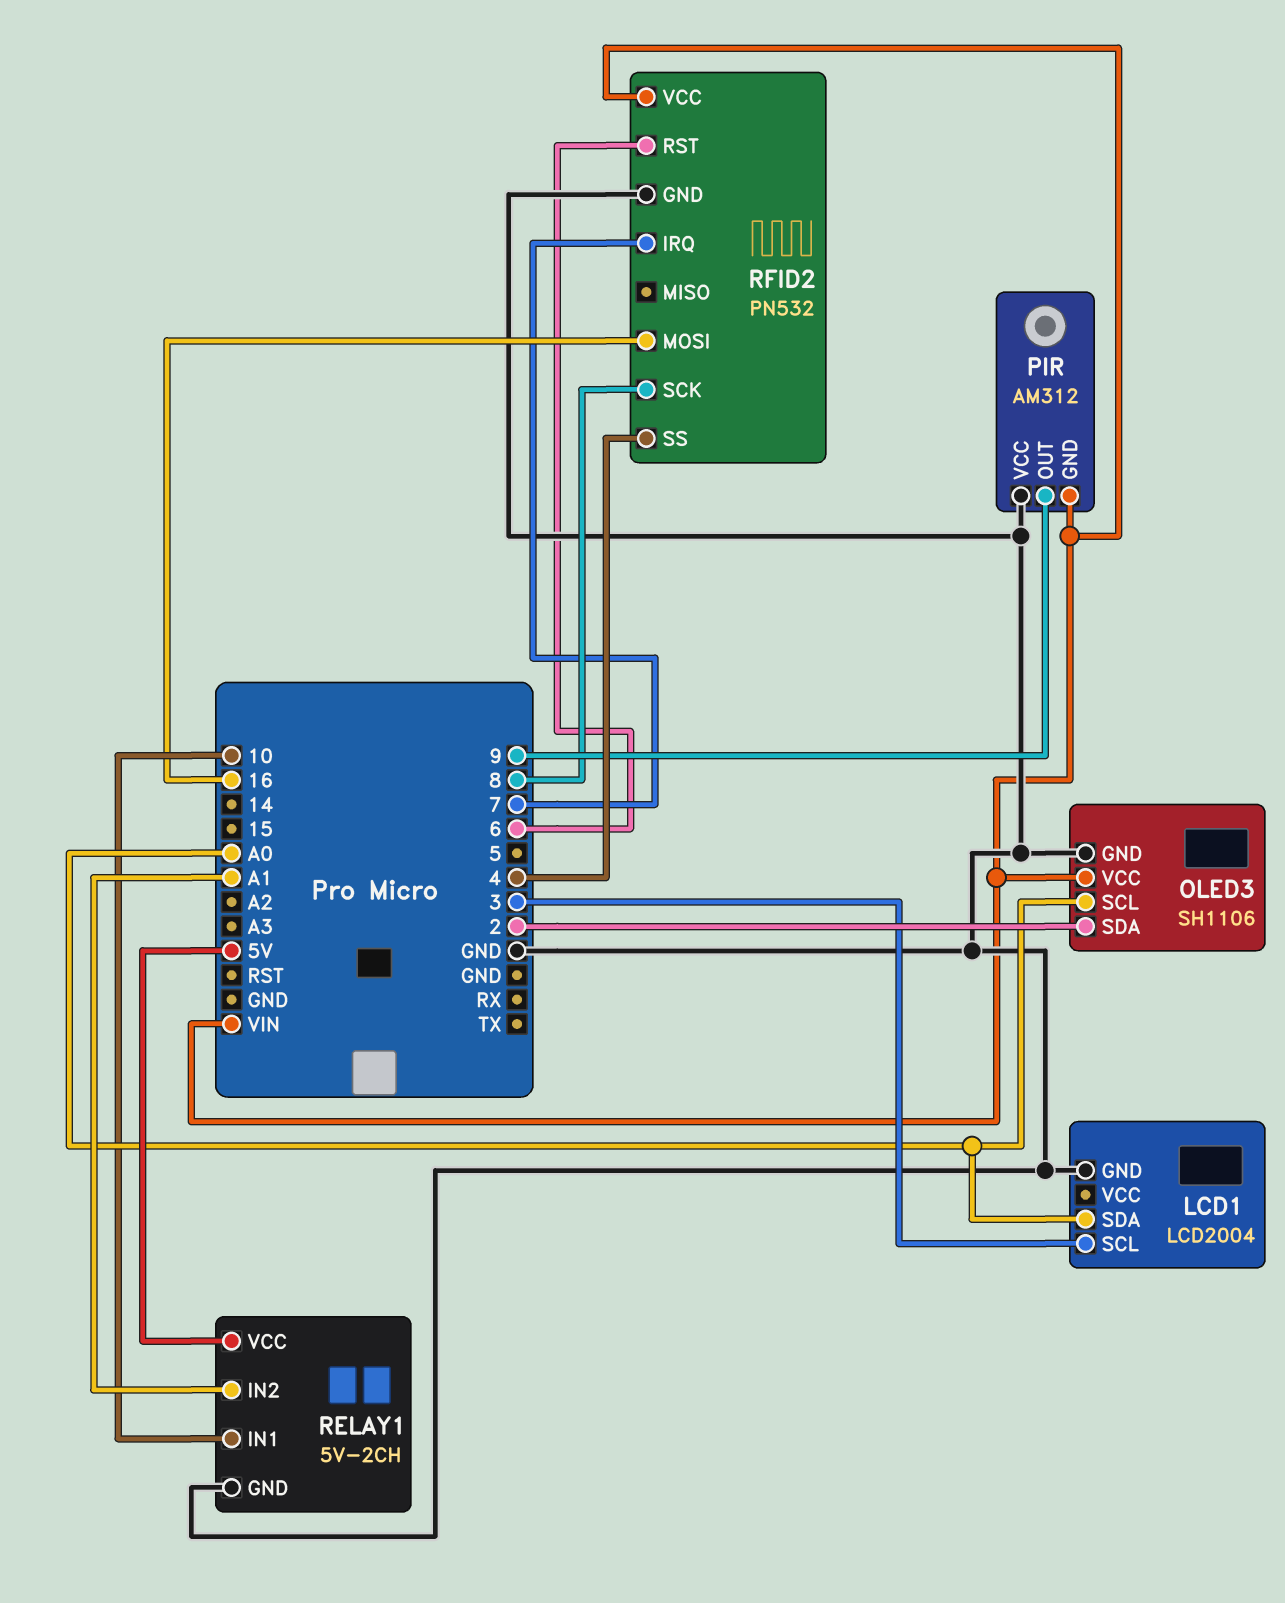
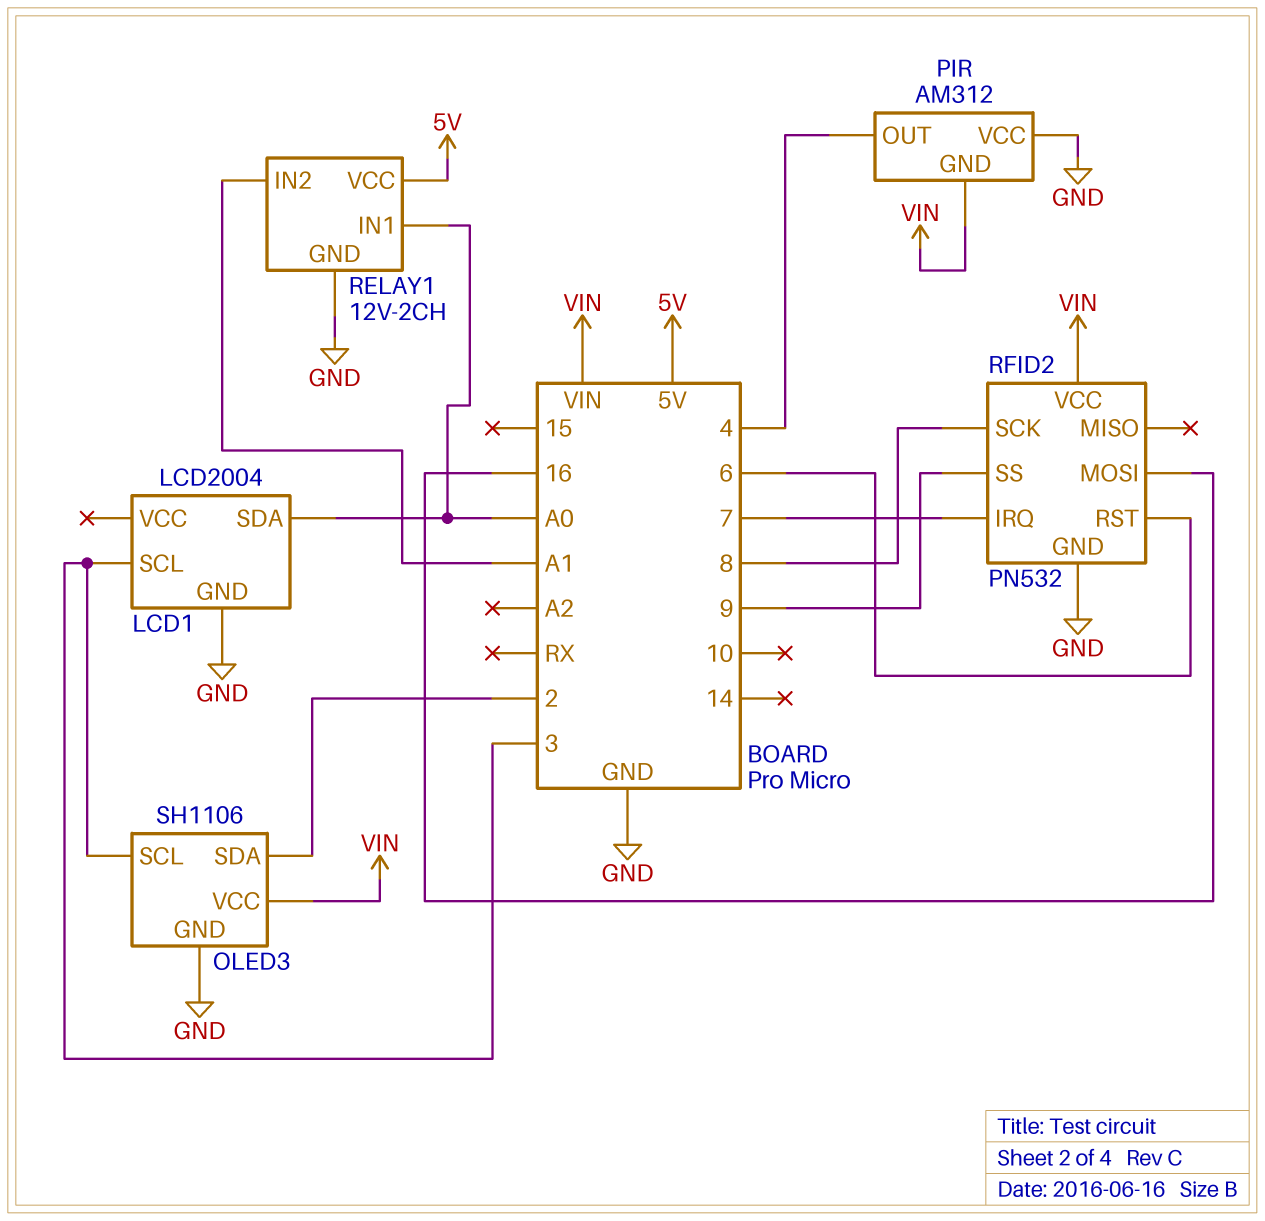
OLED3 pin SCL: A0 -> 3
PIR pin OUT: 9 -> 4
RELAY1: 5V-2CH -> 12V-2CH
RELAY1 pin IN1: 10 -> A0
RFID2 pin SS: 4 -> 9

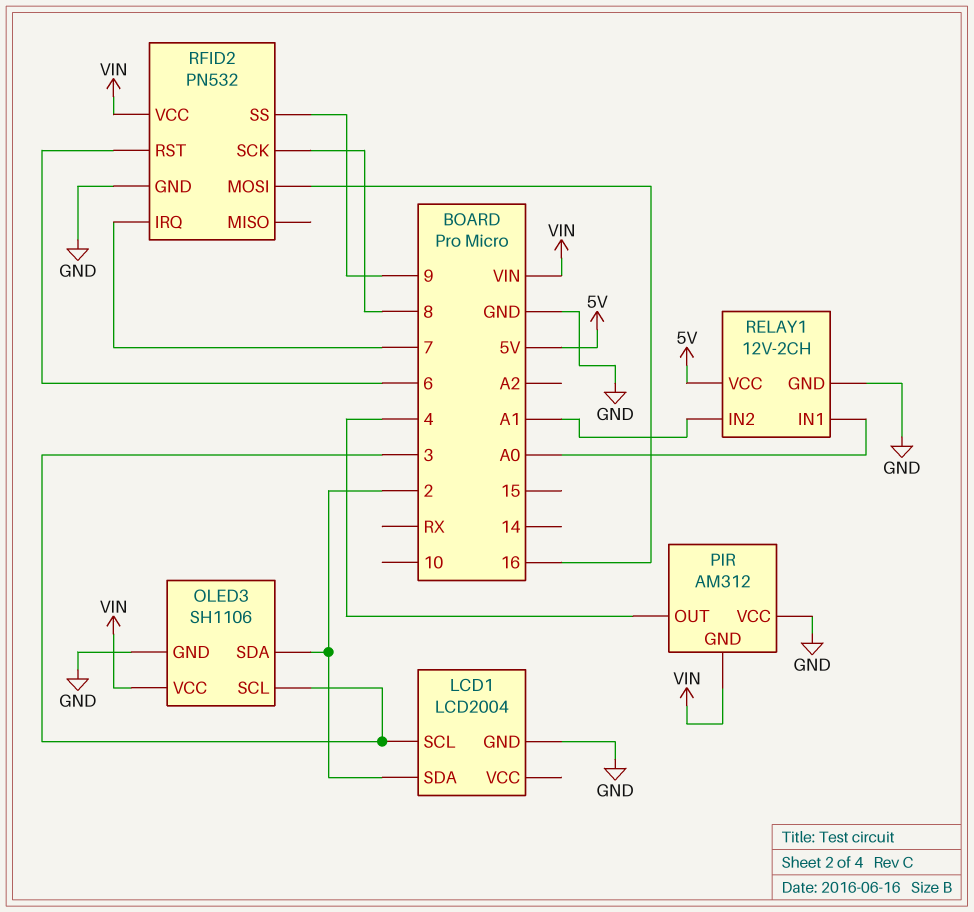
LCD1 pin SDA: A0 -> 2

